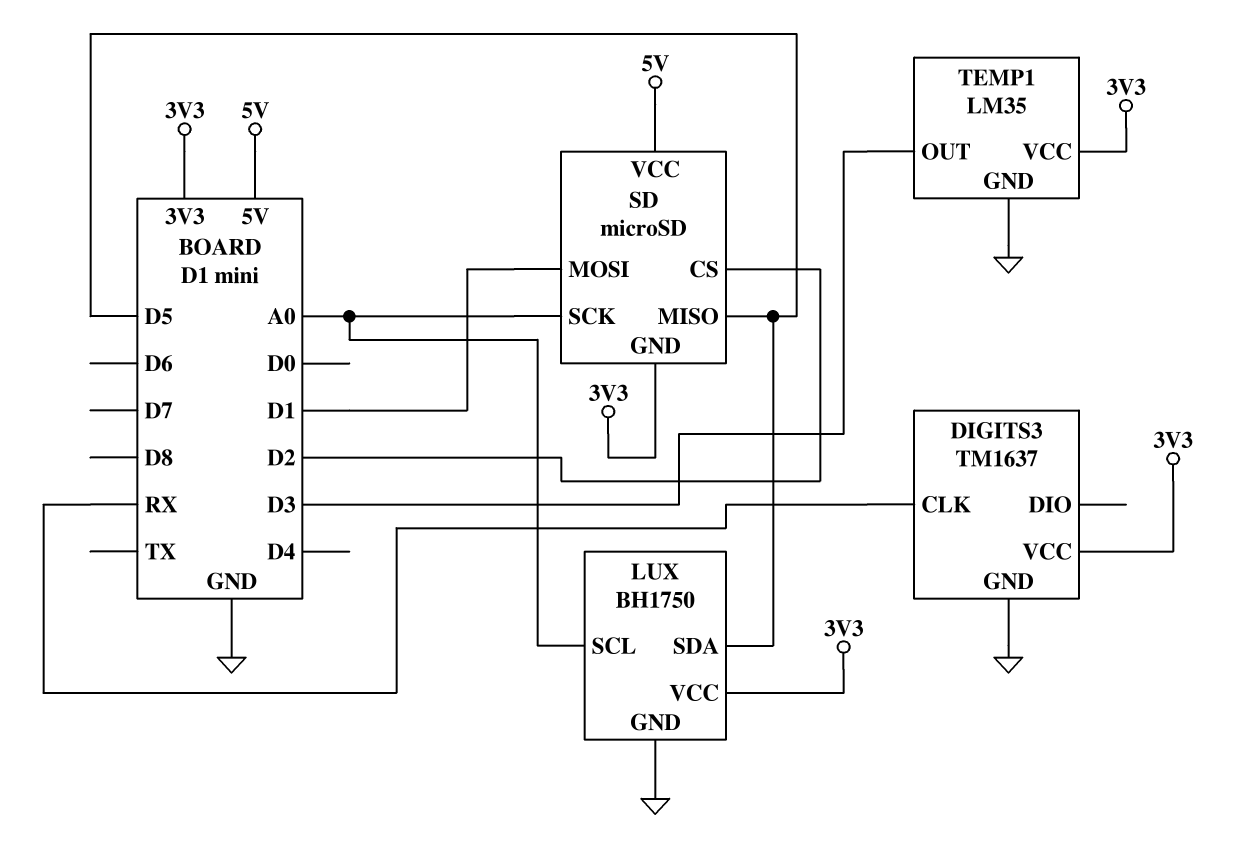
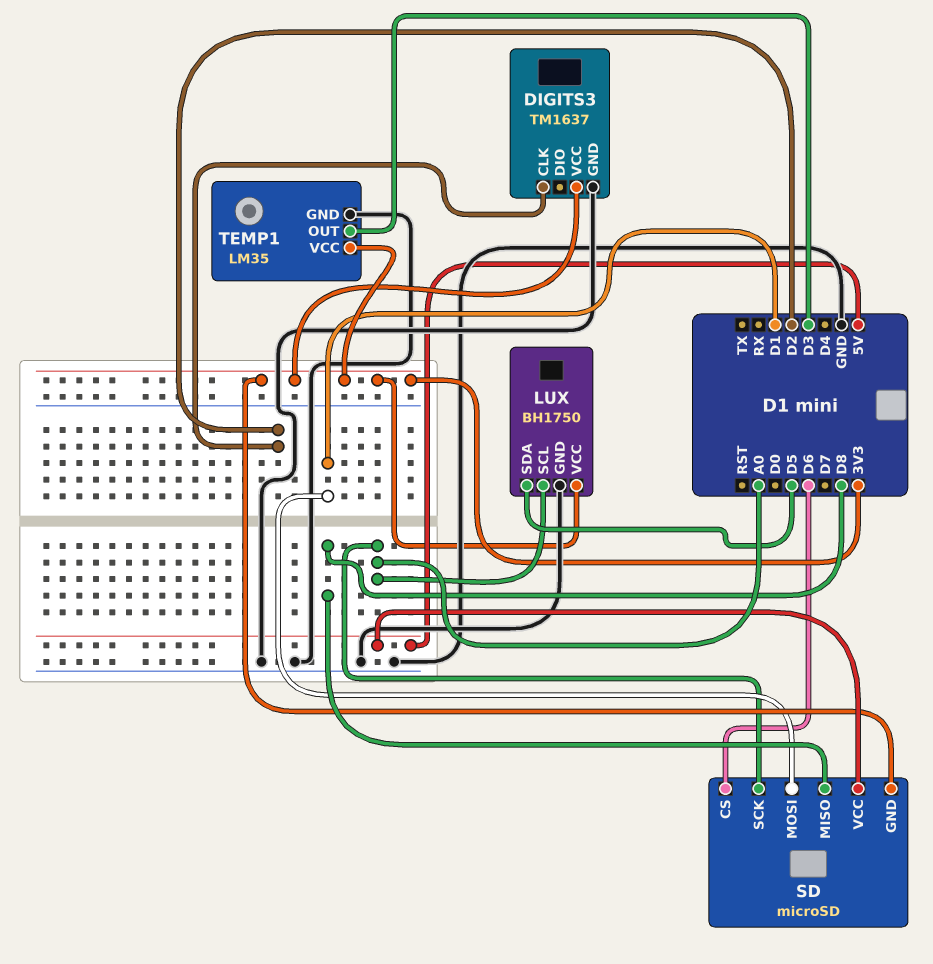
DIGITS3 pin CLK: RX -> D2
SD pin CS: D2 -> D6
SD pin MISO: D5 -> D8

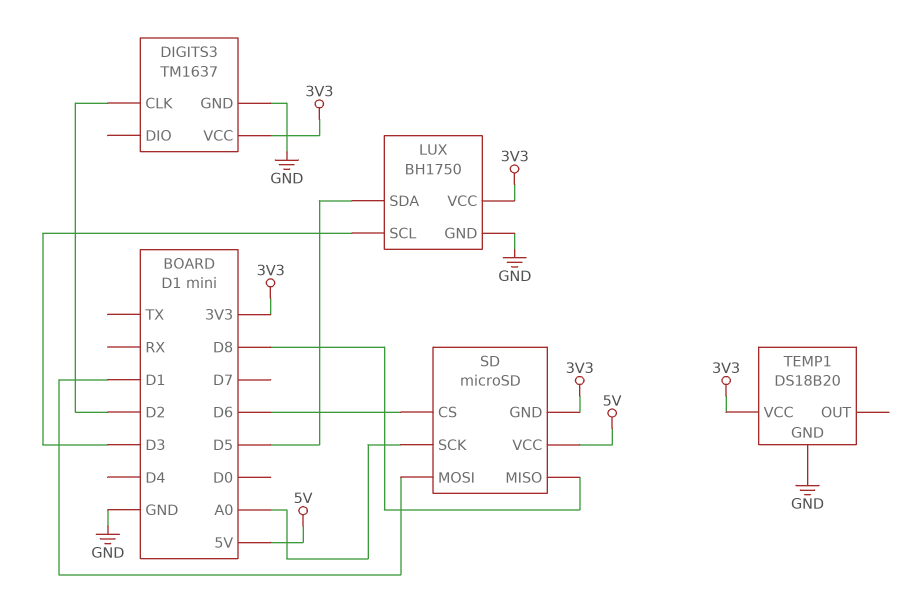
LUX pin SCL: A0 -> D3
TEMP1: LM35 -> DS18B20
TEMP1 pin OUT: D3 -> none

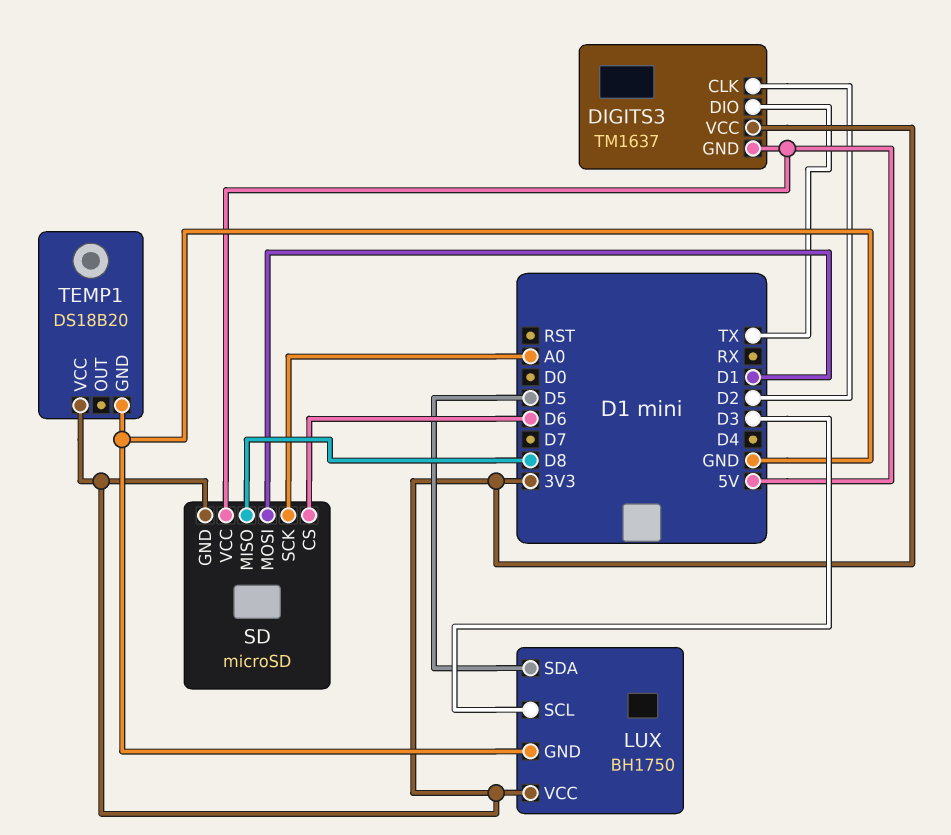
DIGITS3 pin DIO: none -> TX
DIGITS3 pin GND: GND -> 5V

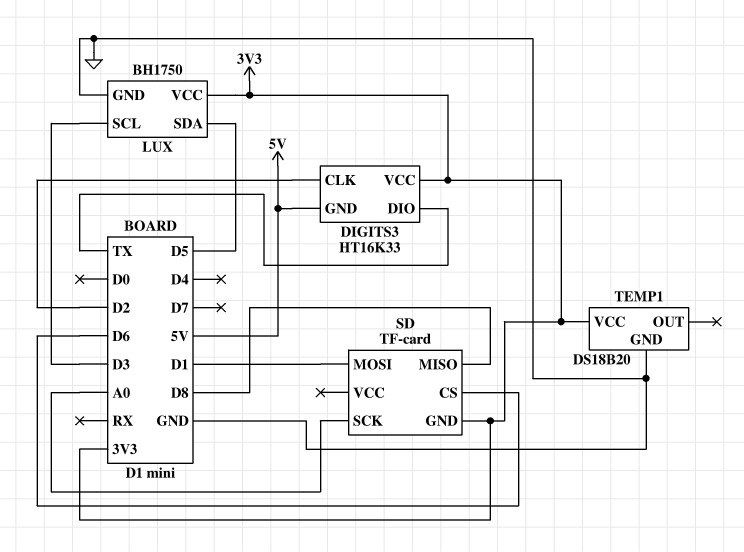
DIGITS3: TM1637 -> HT16K33
SD: microSD -> TF-card
SD pin VCC: 5V -> none

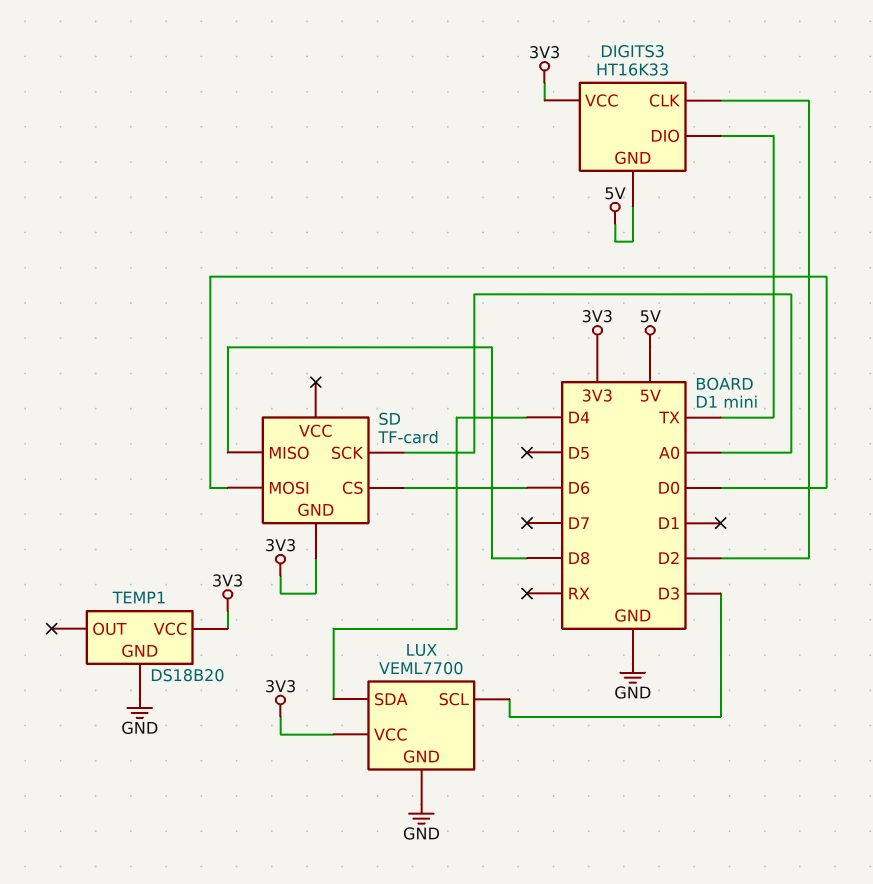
LUX: BH1750 -> VEML7700
LUX pin SDA: D5 -> D4
SD pin MOSI: D1 -> D0

